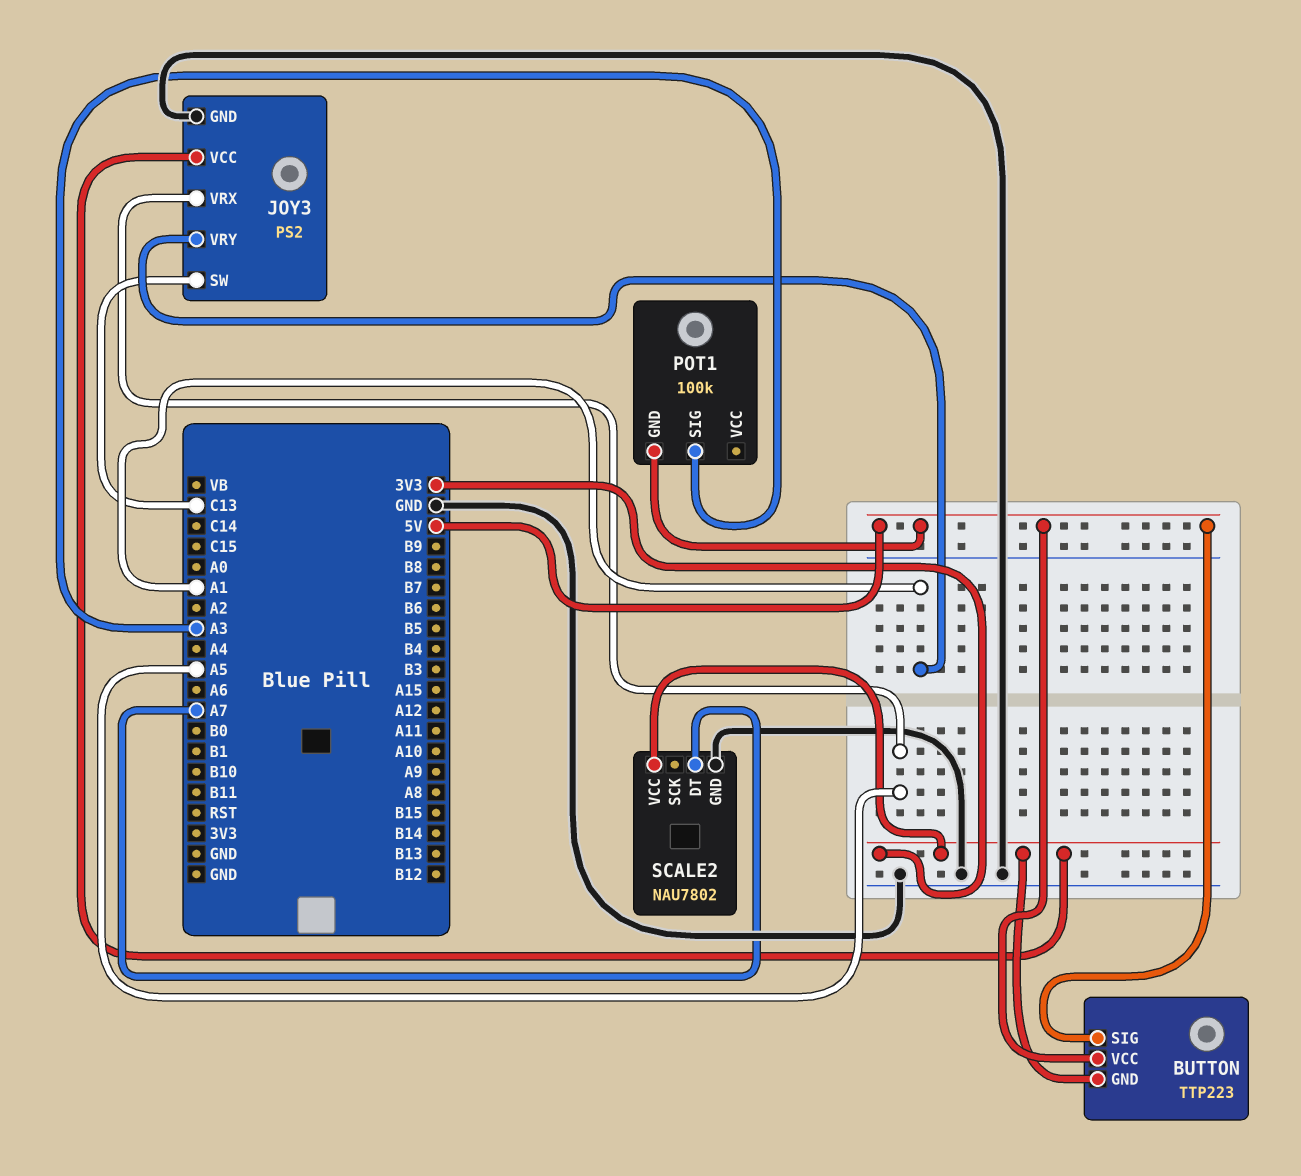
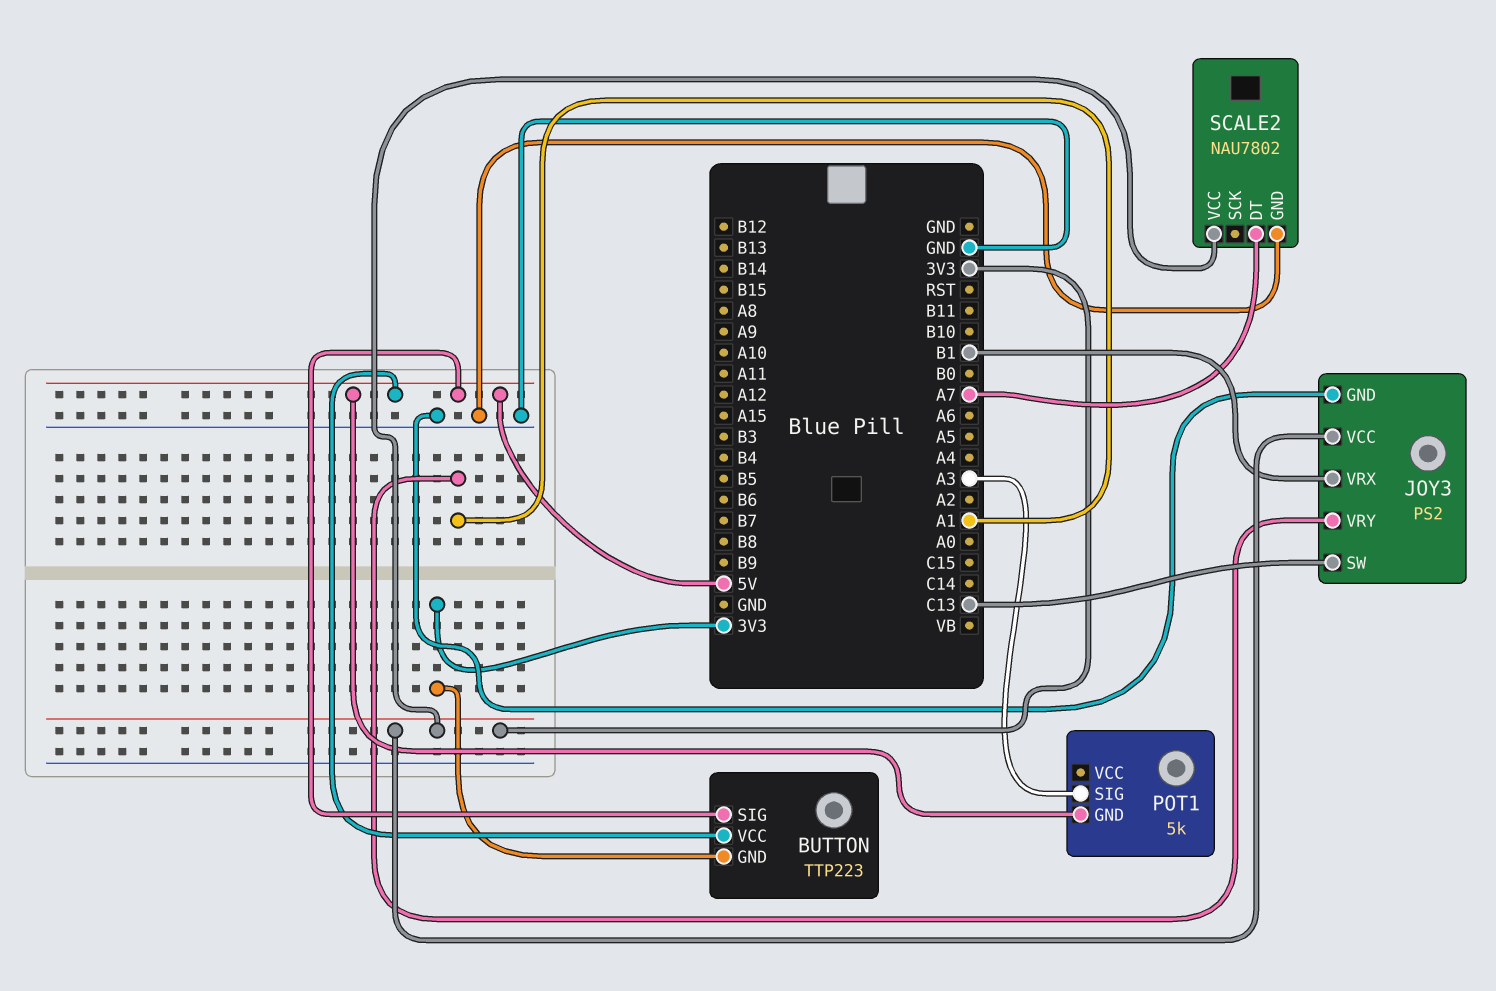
JOY3 pin VRX: A5 -> B1
POT1: 100k -> 5k

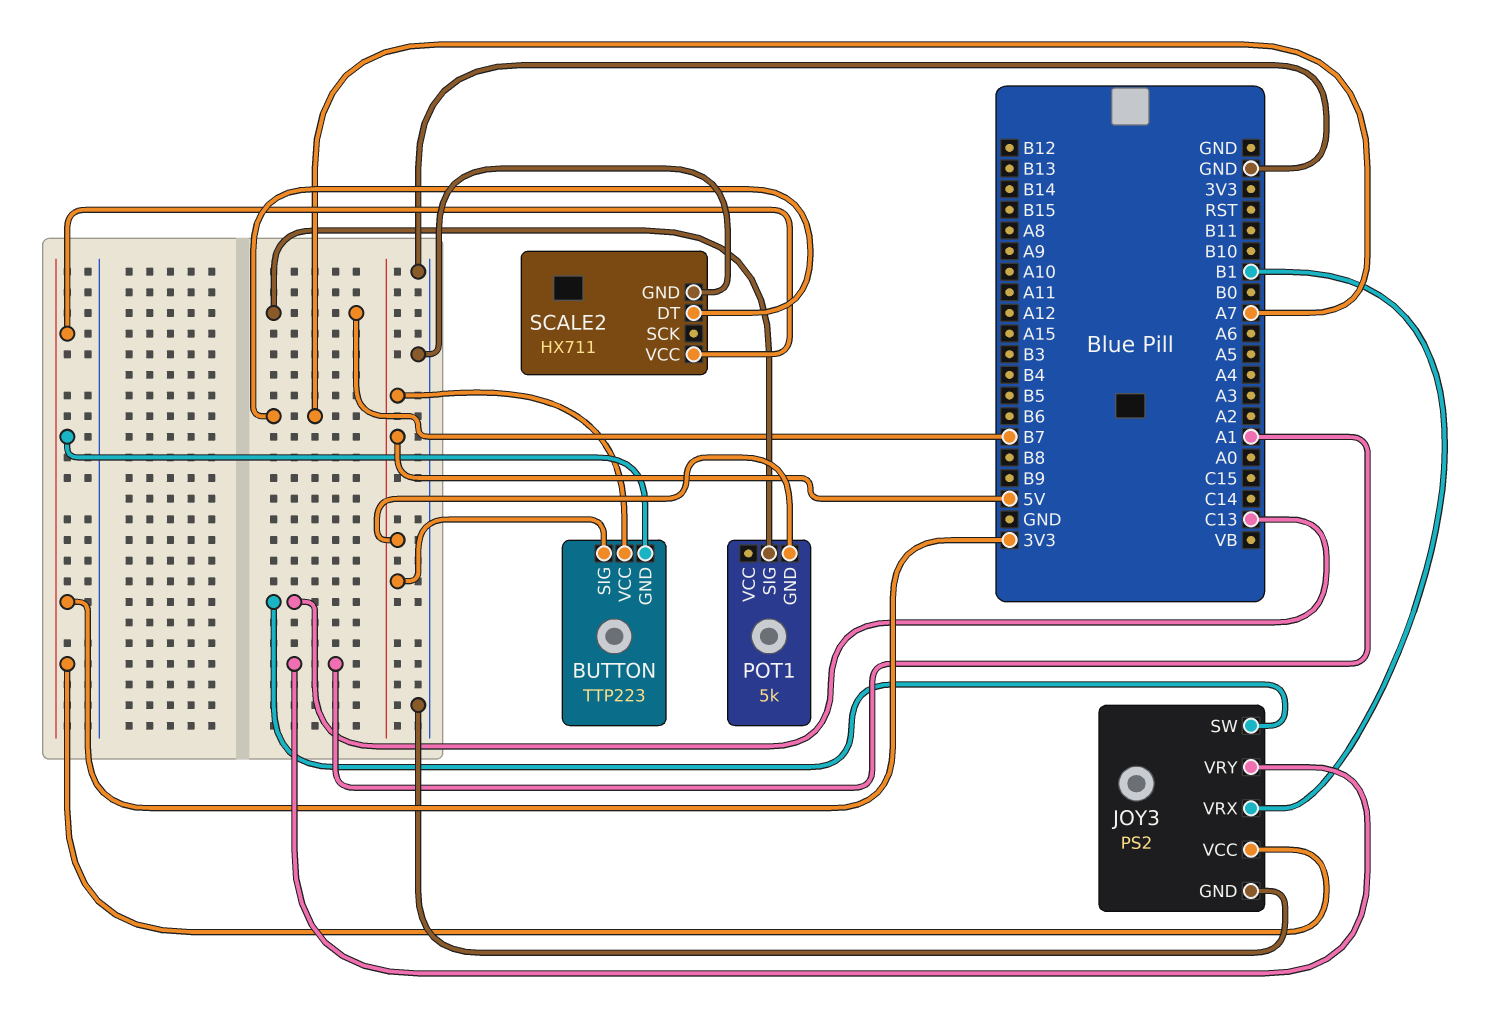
POT1 pin SIG: A3 -> B7
SCALE2: NAU7802 -> HX711

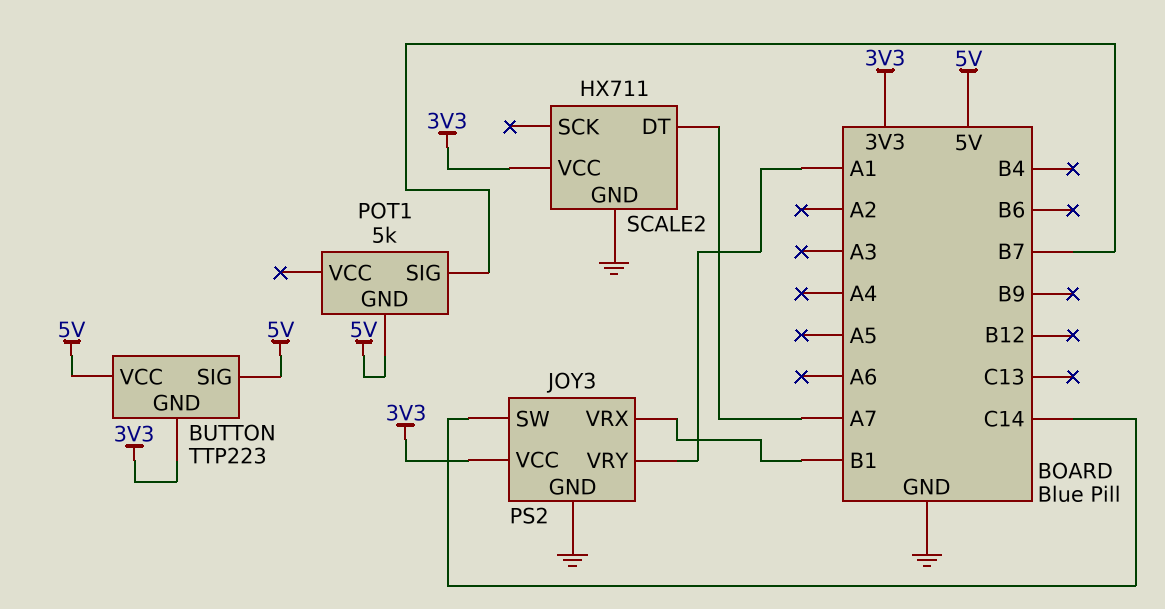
JOY3 pin SW: C13 -> C14

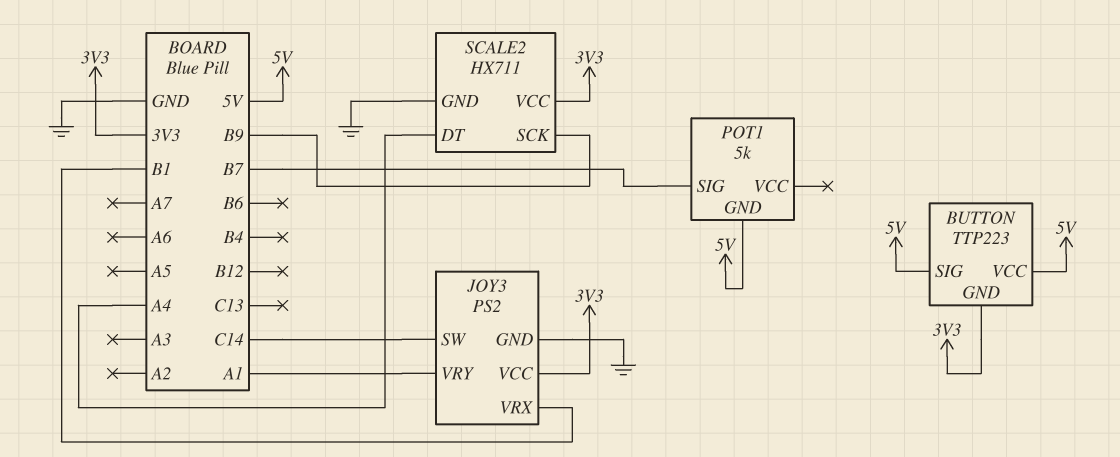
SCALE2 pin DT: A7 -> A4
SCALE2 pin SCK: none -> B9

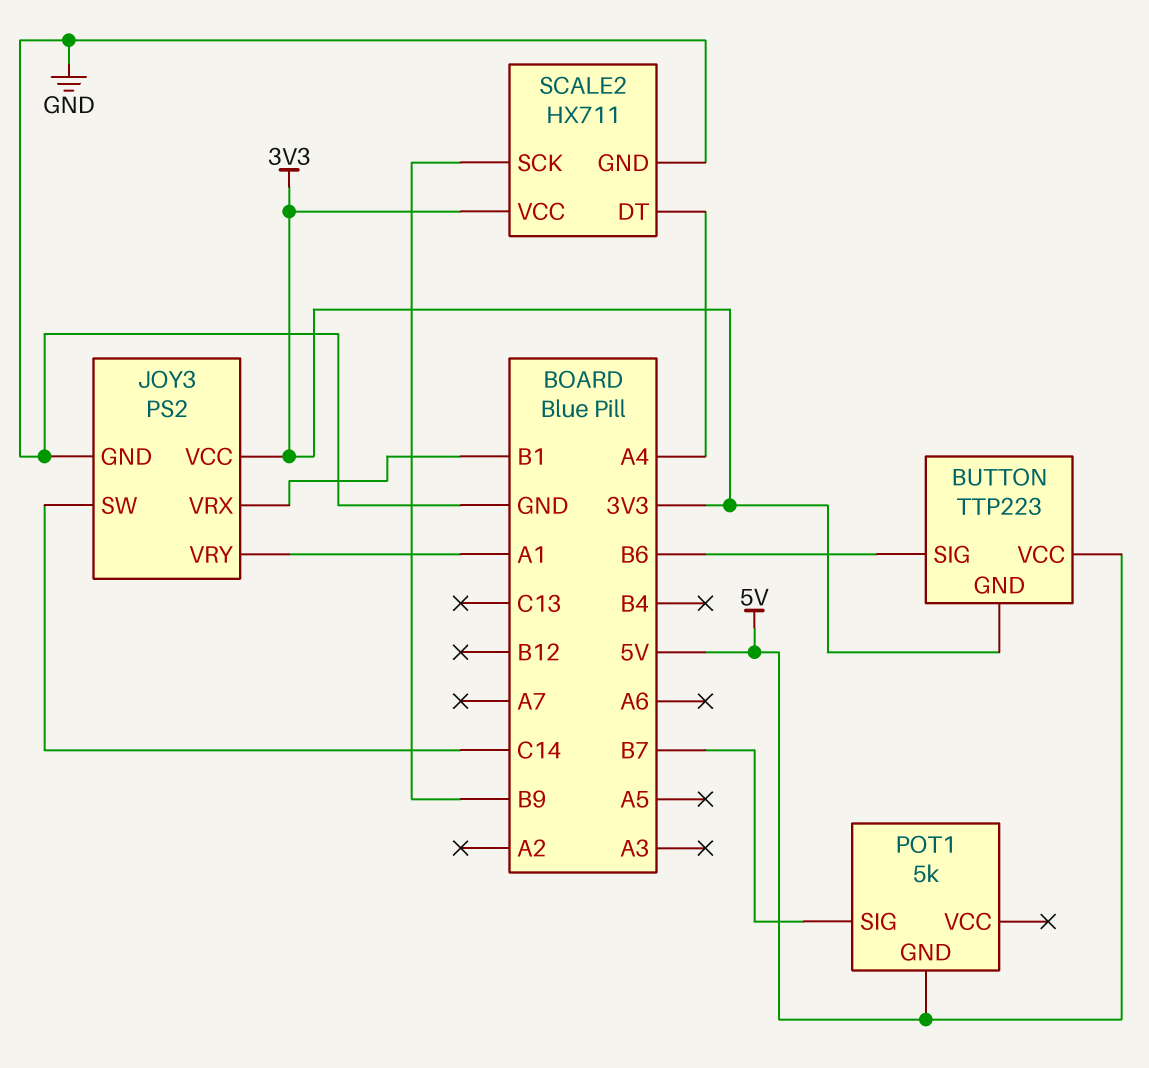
BUTTON pin SIG: 5V -> B6

